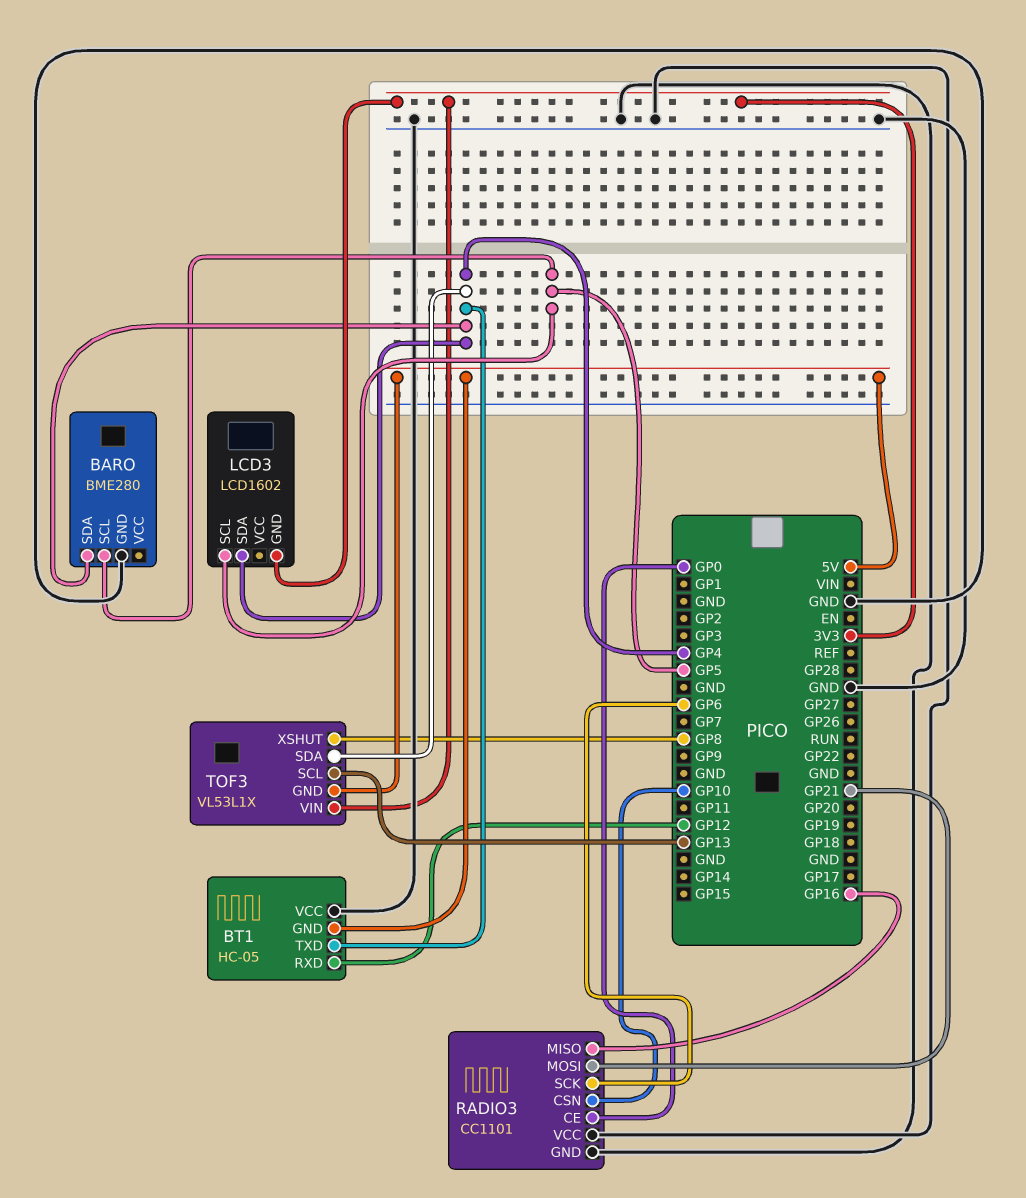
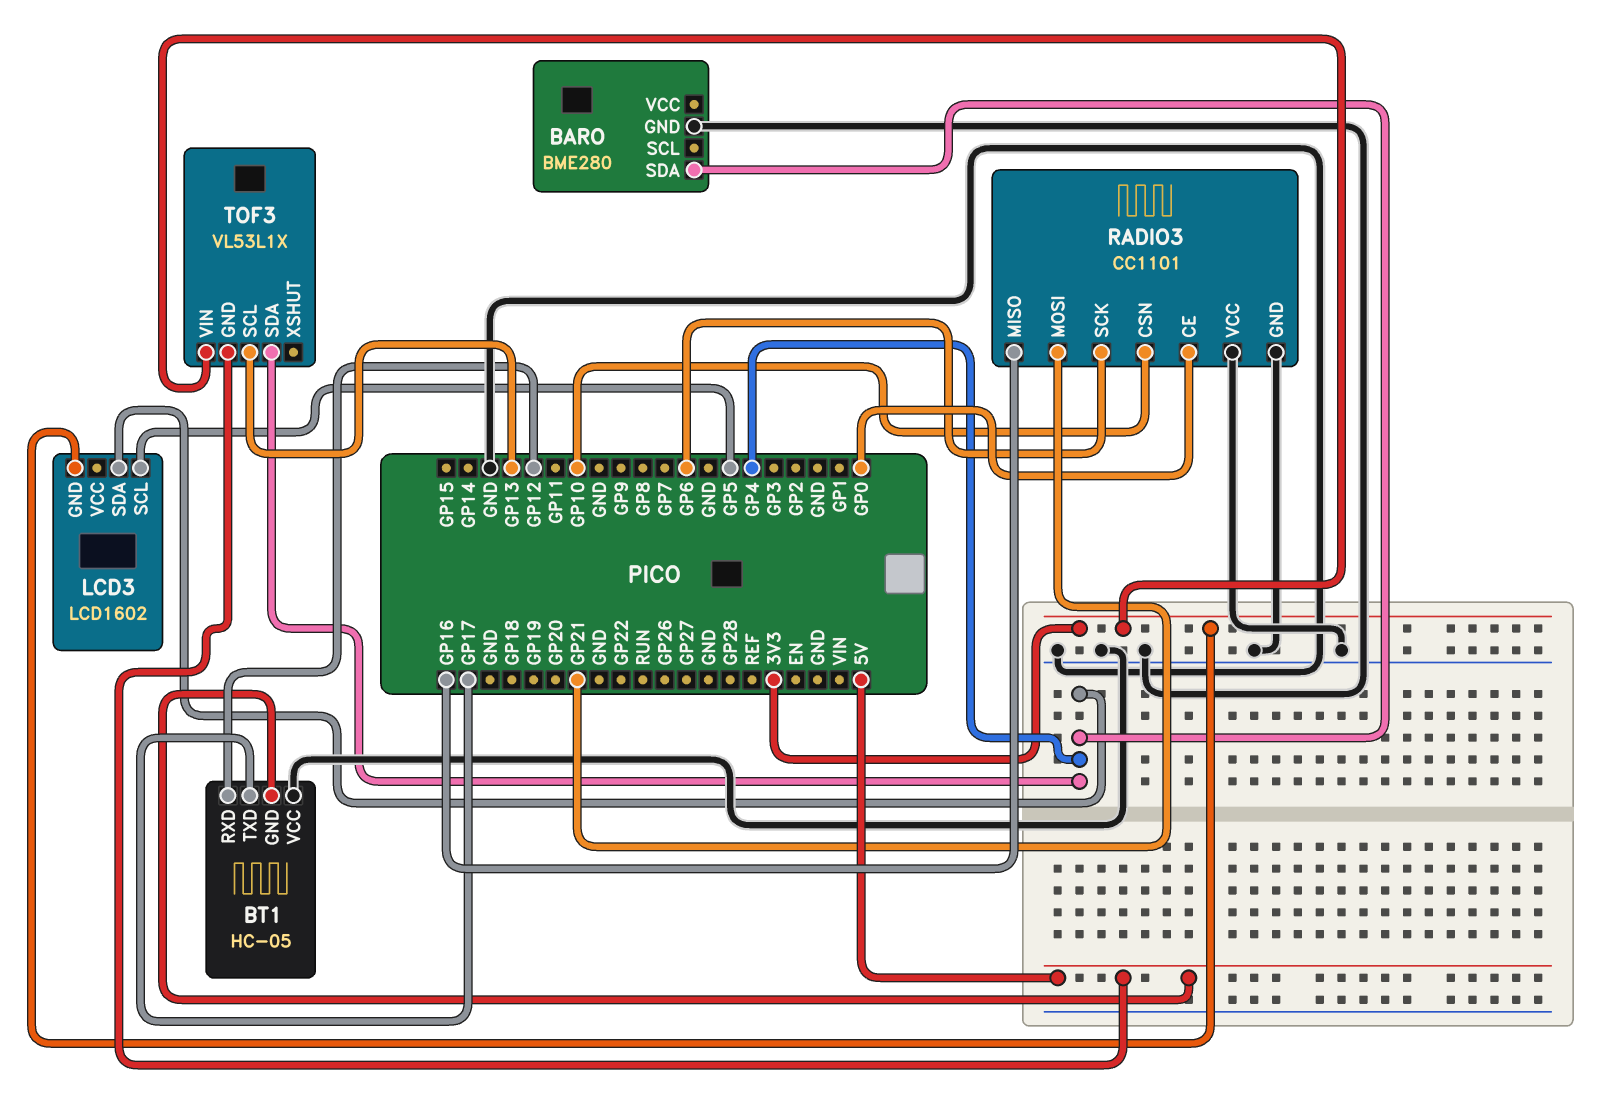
BARO pin SCL: GP5 -> none
BT1 pin TXD: GP4 -> GP17
TOF3 pin XSHUT: GP8 -> none

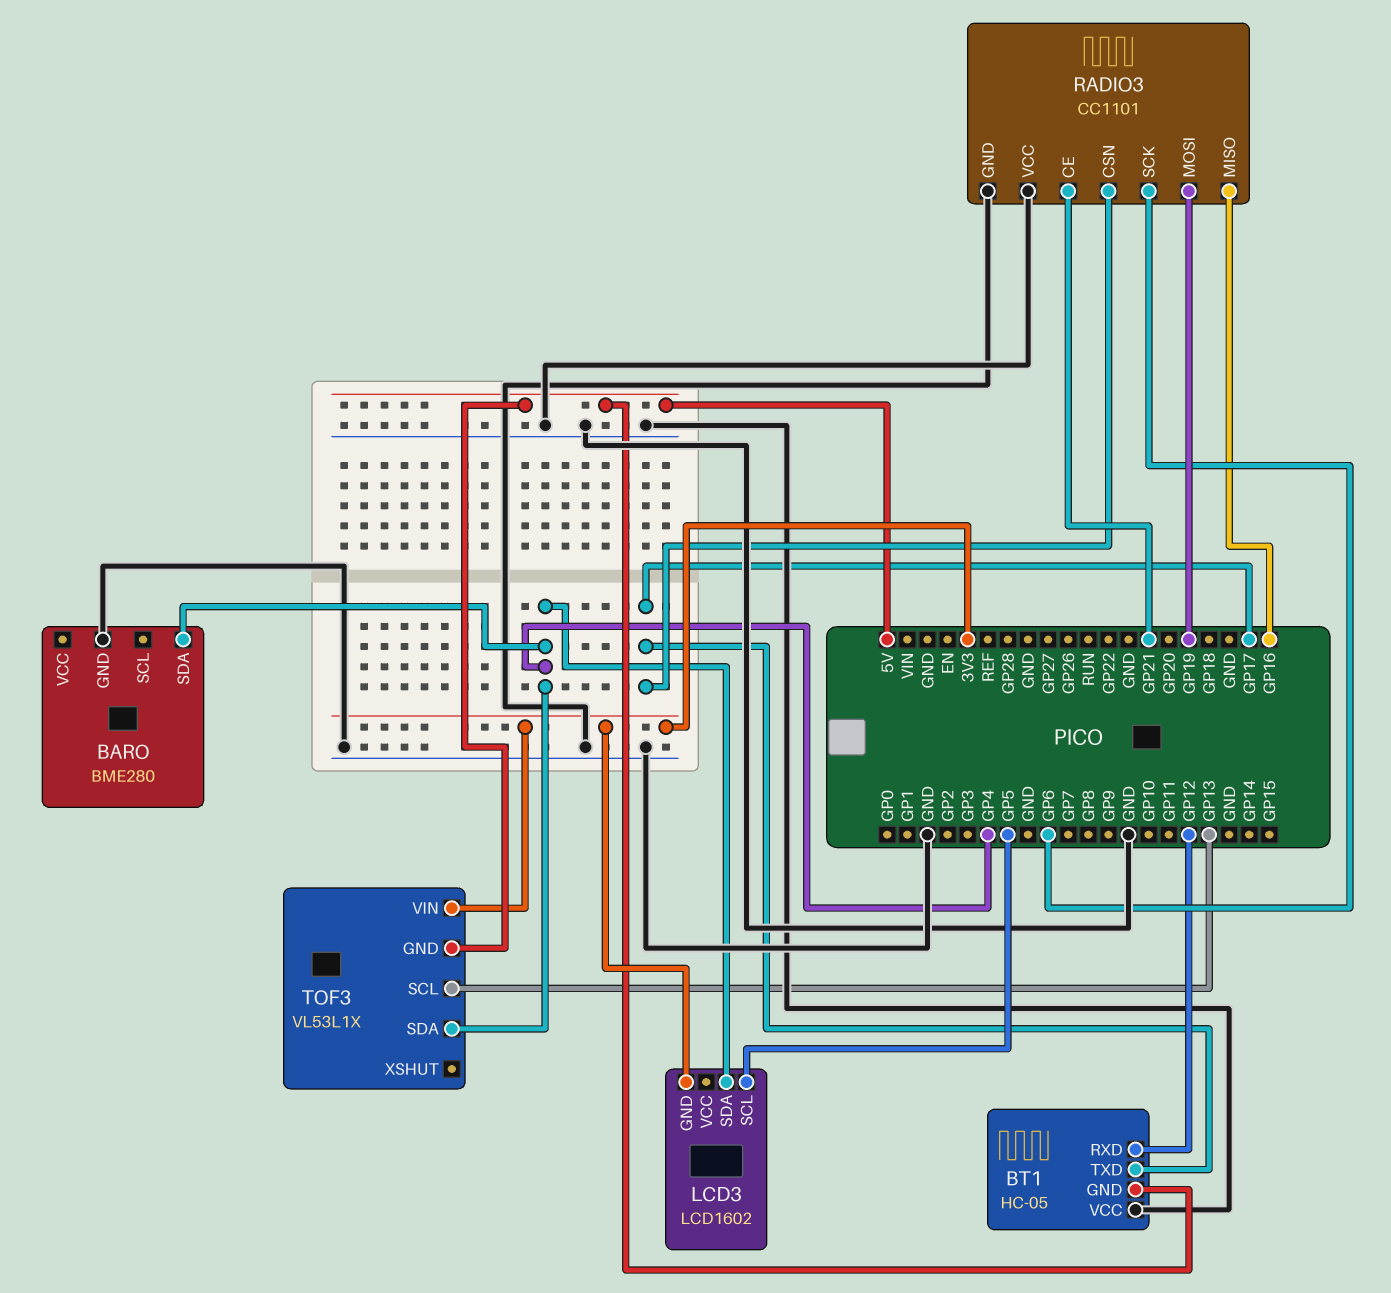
RADIO3 pin CE: GP0 -> GP21
RADIO3 pin CSN: GP10 -> GP17
RADIO3 pin MOSI: GP21 -> GP19

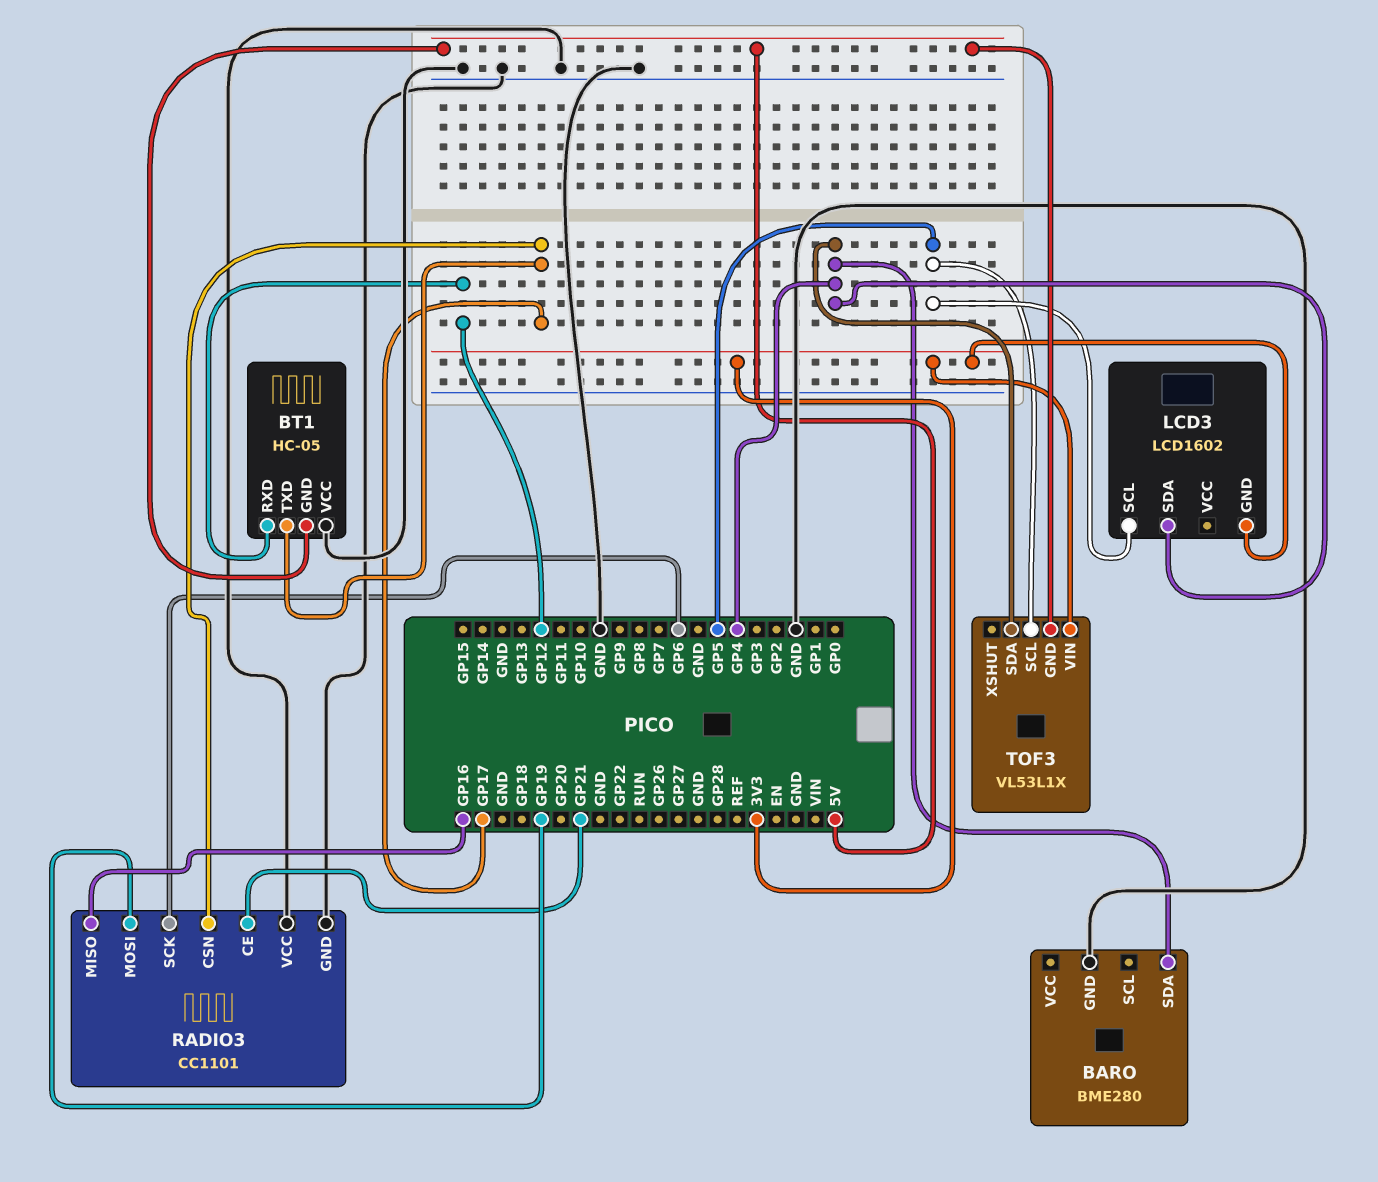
TOF3 pin SCL: GP13 -> GP5

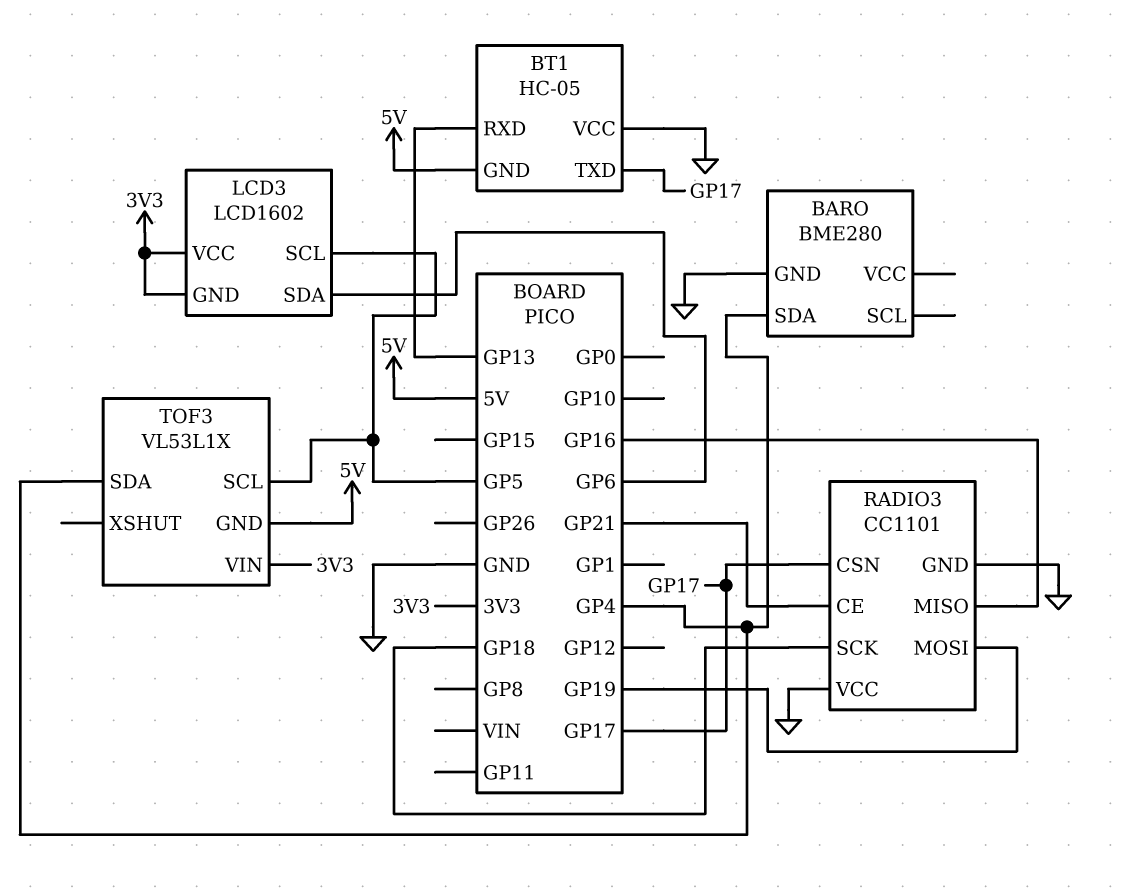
BT1 pin RXD: GP12 -> GP13
LCD3 pin SDA: GP4 -> GP6
LCD3 pin VCC: none -> 3V3
RADIO3 pin SCK: GP6 -> GP18

